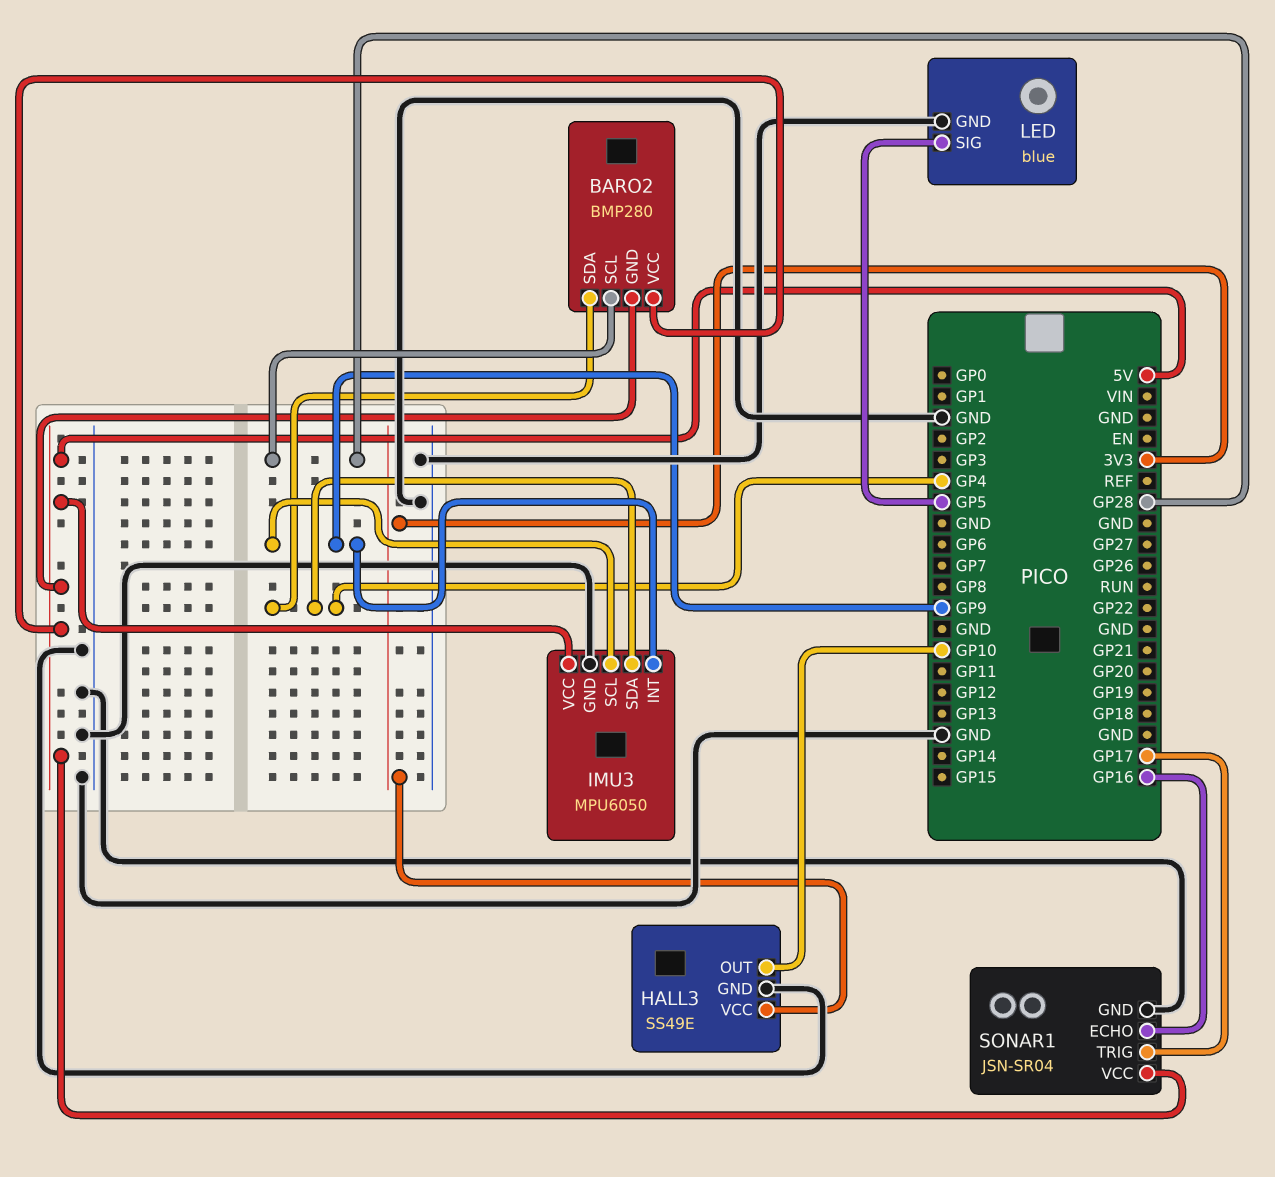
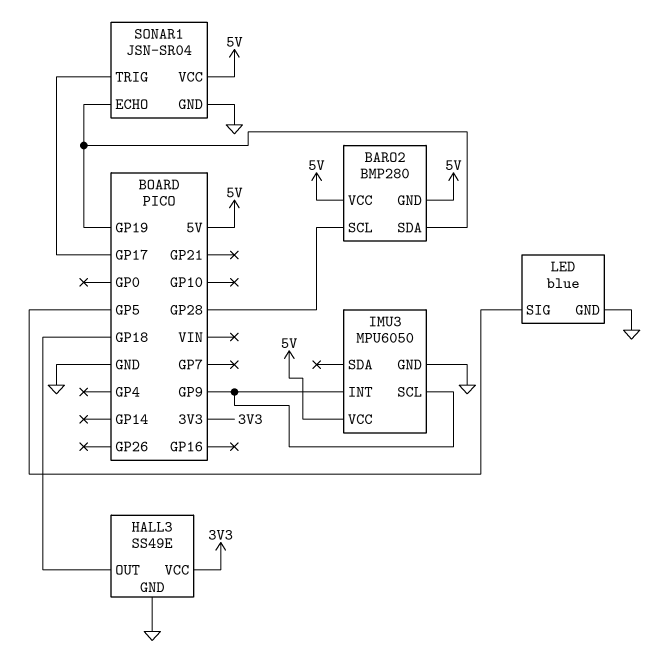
BARO2 pin SDA: GP4 -> GP19
HALL3 pin OUT: GP10 -> GP18
IMU3 pin SDA: GP4 -> none
SONAR1 pin ECHO: GP16 -> GP19

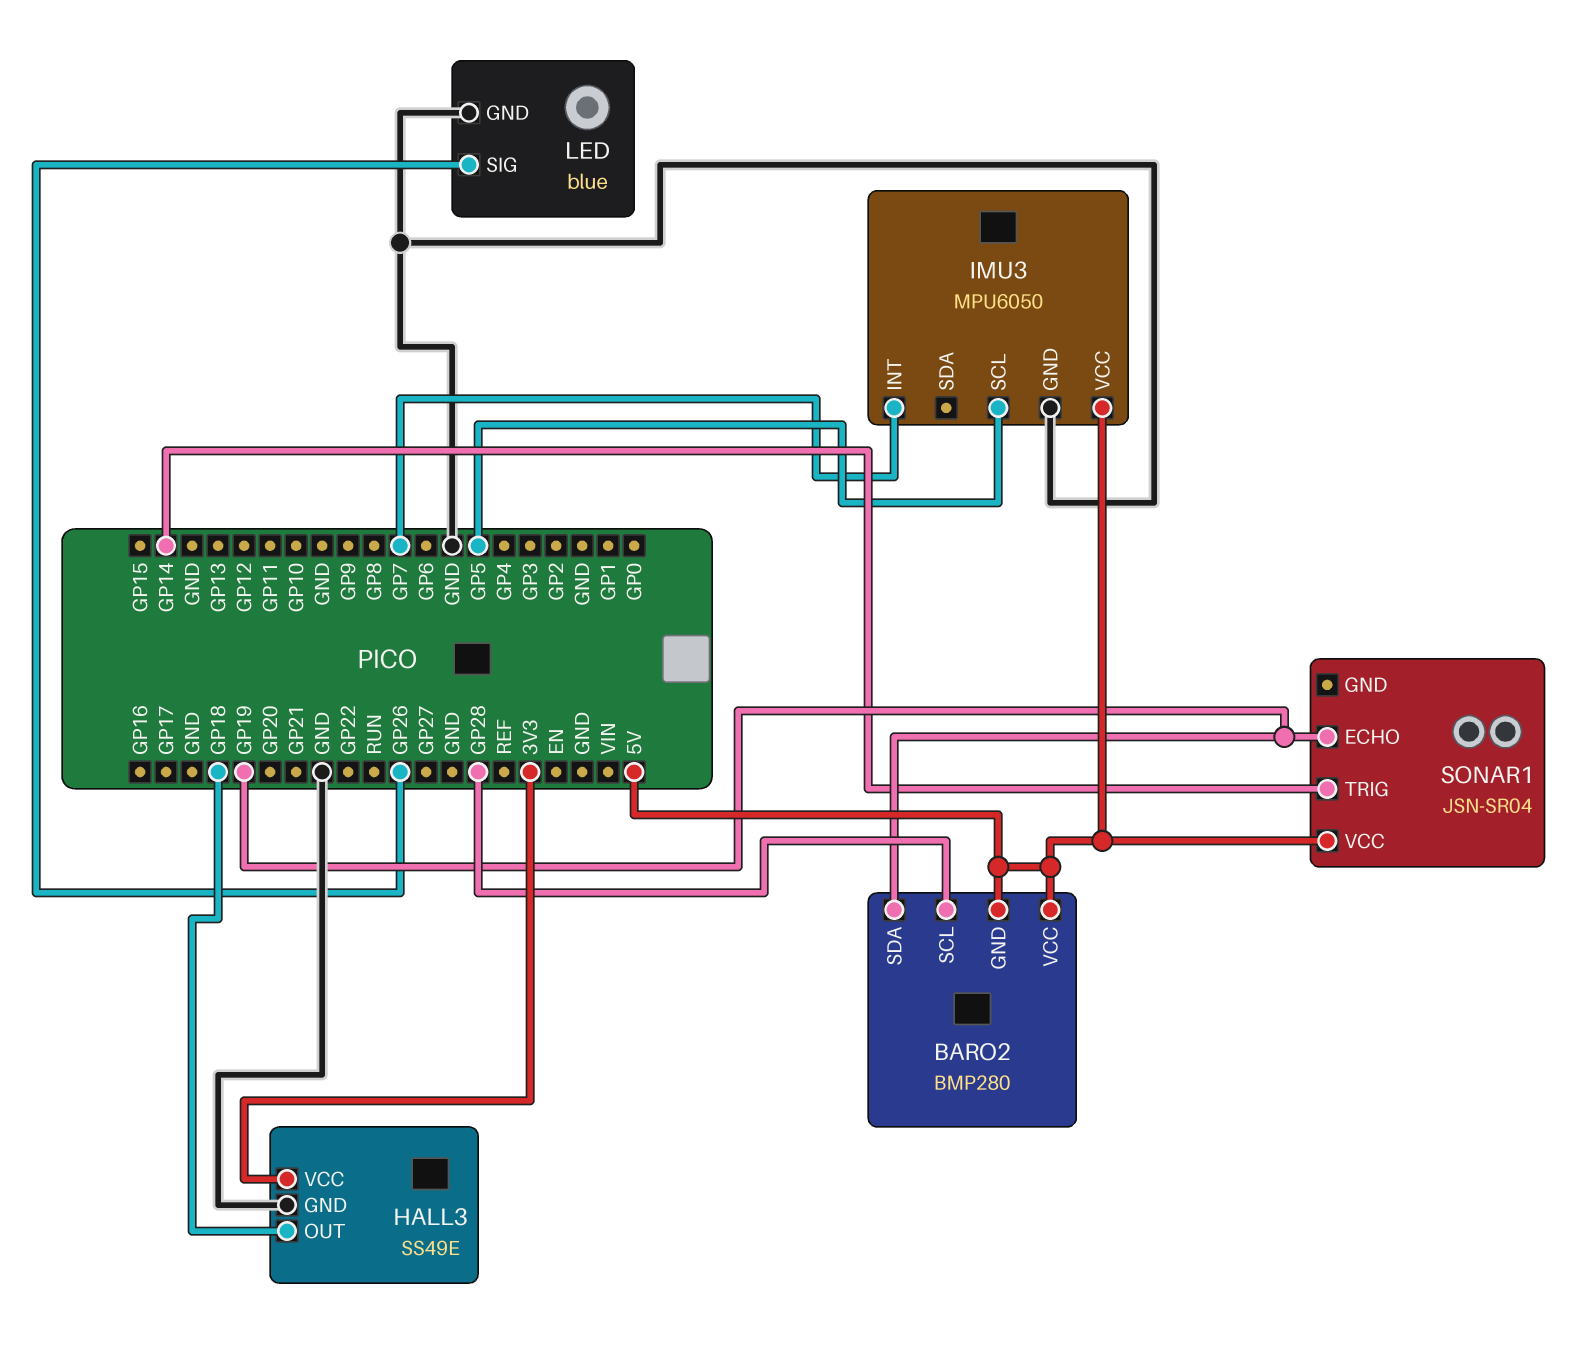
IMU3 pin INT: GP9 -> GP7
IMU3 pin SCL: GP9 -> GP5
LED pin SIG: GP5 -> GP26
SONAR1 pin GND: GND -> none
SONAR1 pin TRIG: GP17 -> GP14

